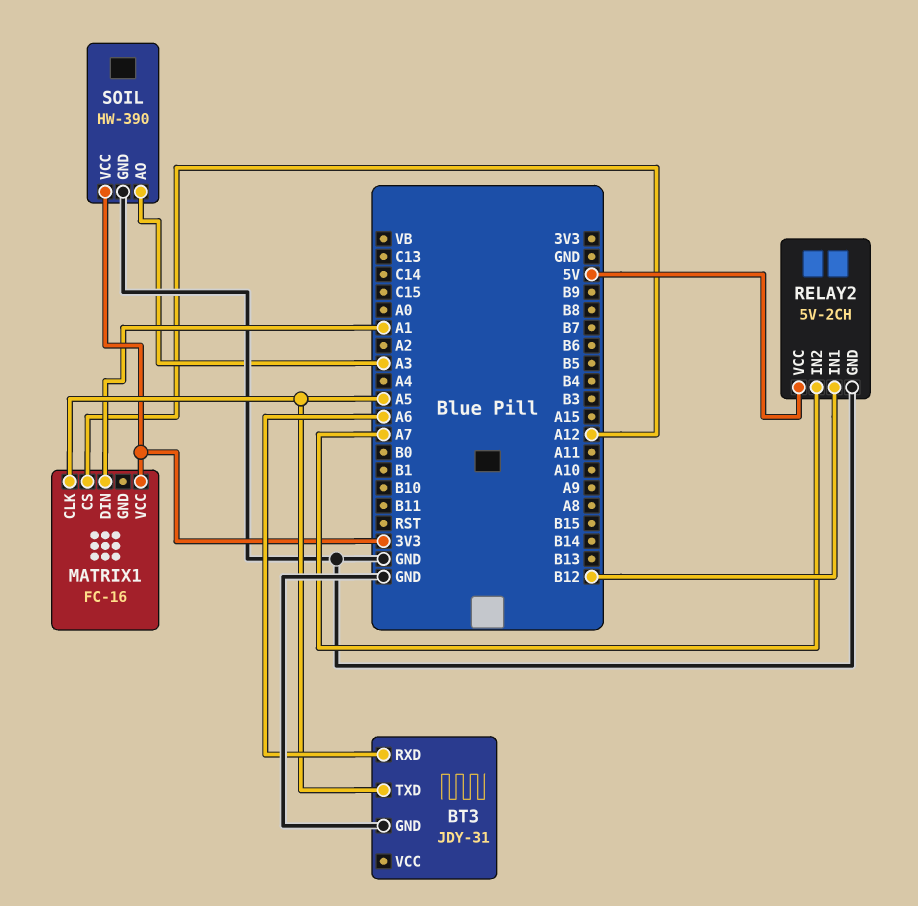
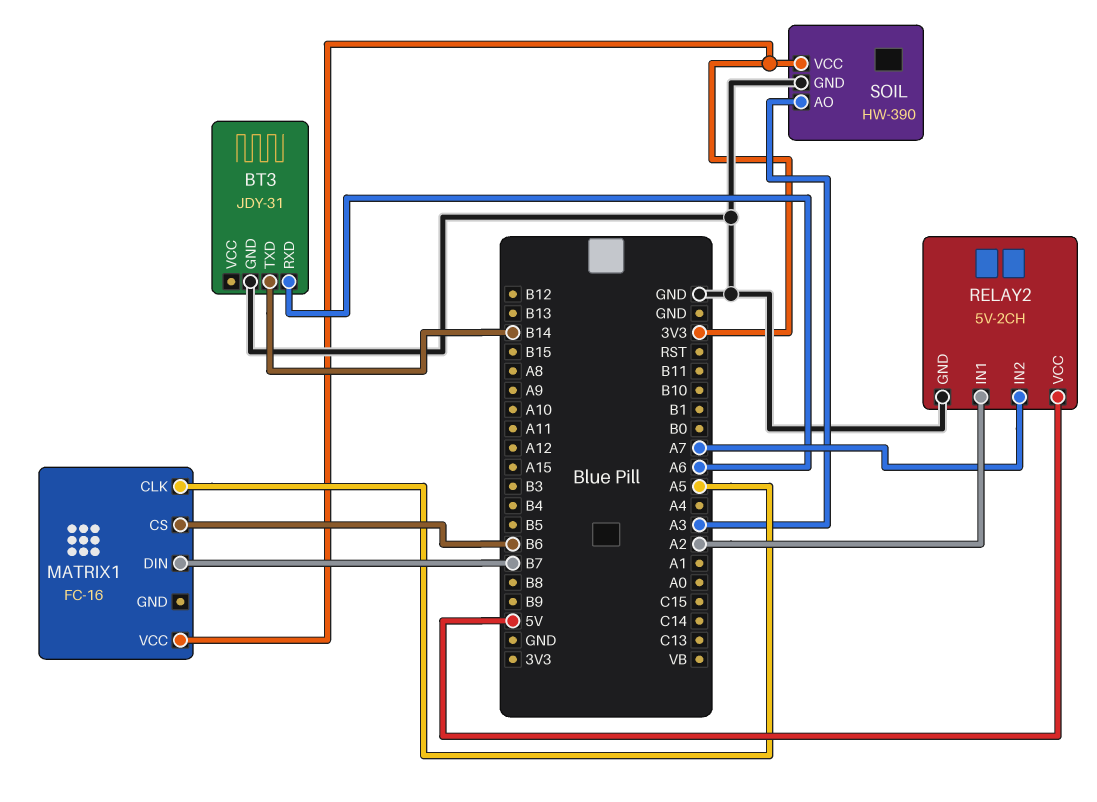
BT3 pin TXD: A5 -> B14
MATRIX1 pin CS: A12 -> B6
MATRIX1 pin DIN: A1 -> B7
RELAY2 pin IN1: B12 -> A2

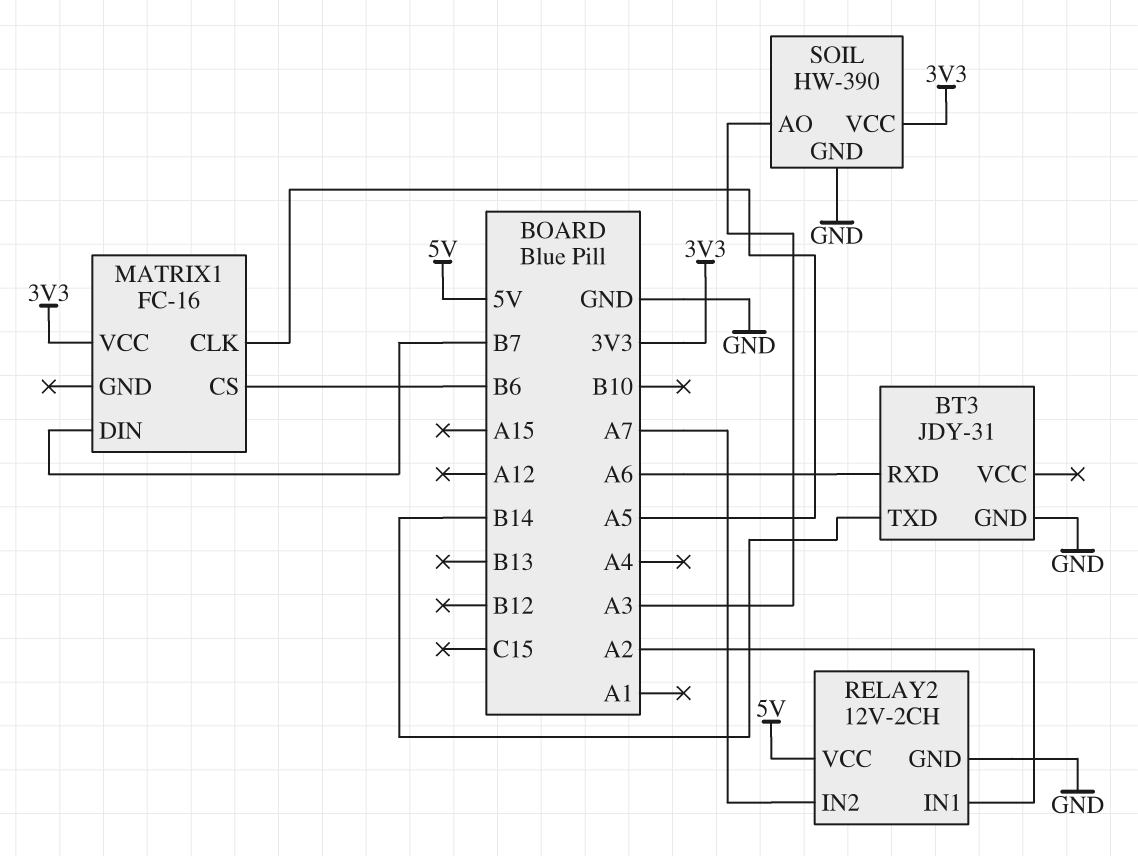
RELAY2: 5V-2CH -> 12V-2CH

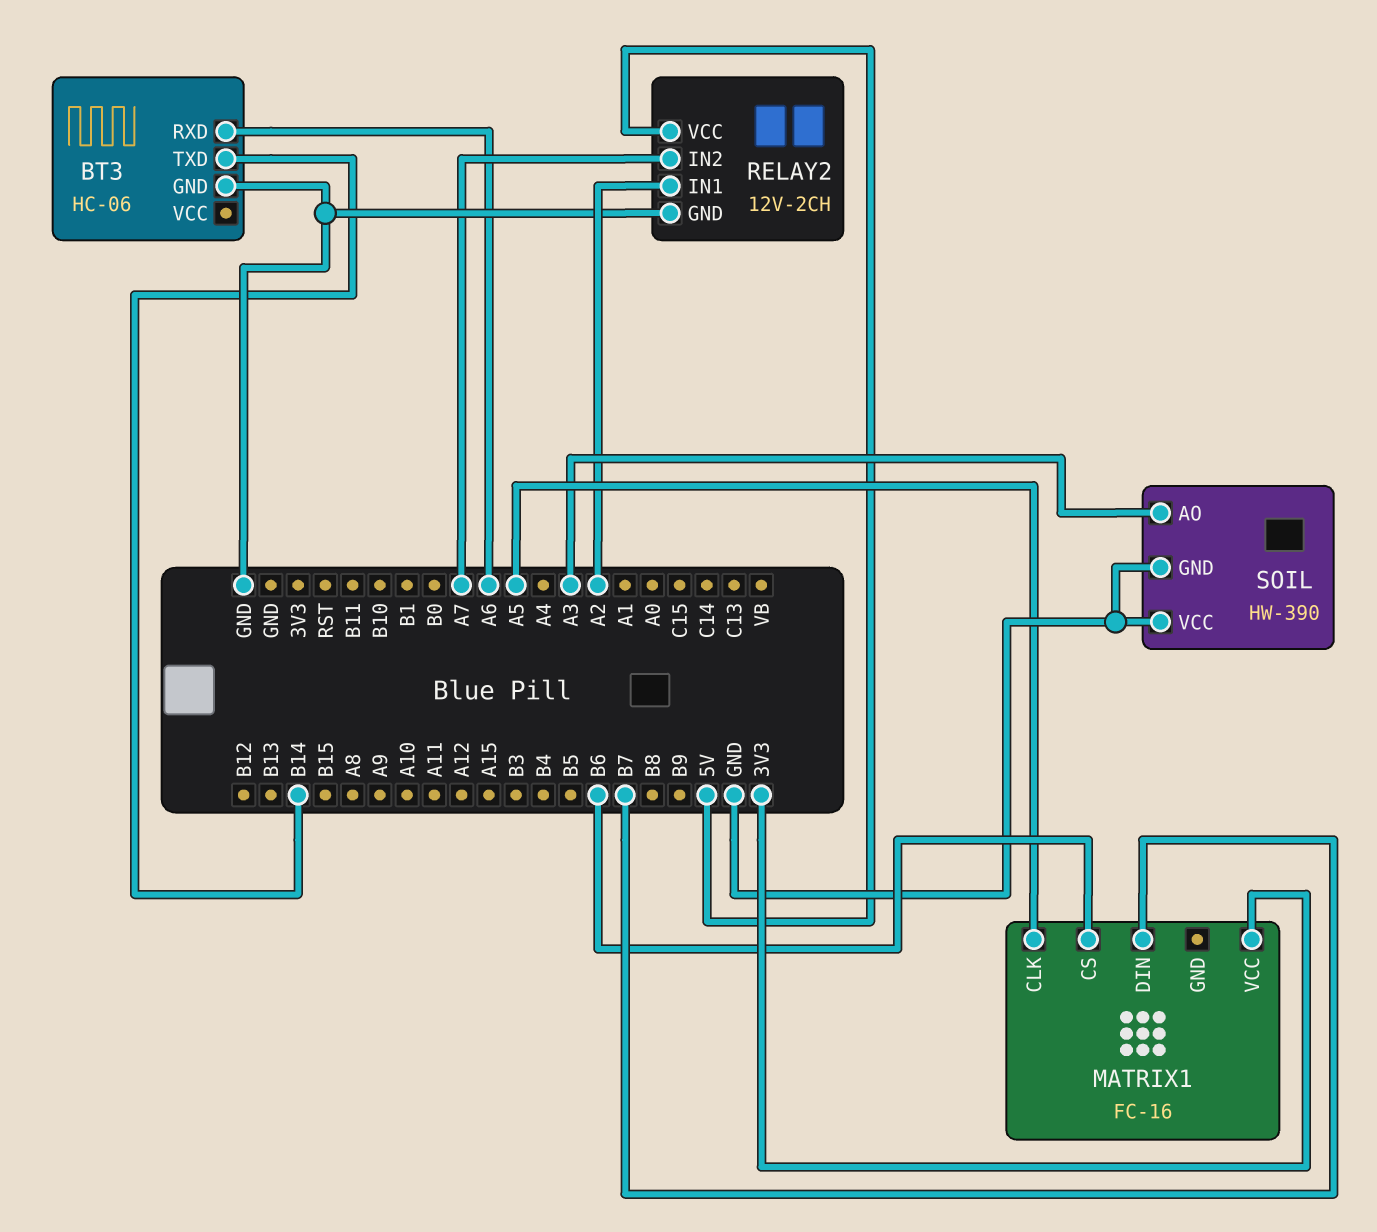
BT3: JDY-31 -> HC-06
SOIL pin VCC: 3V3 -> GND

